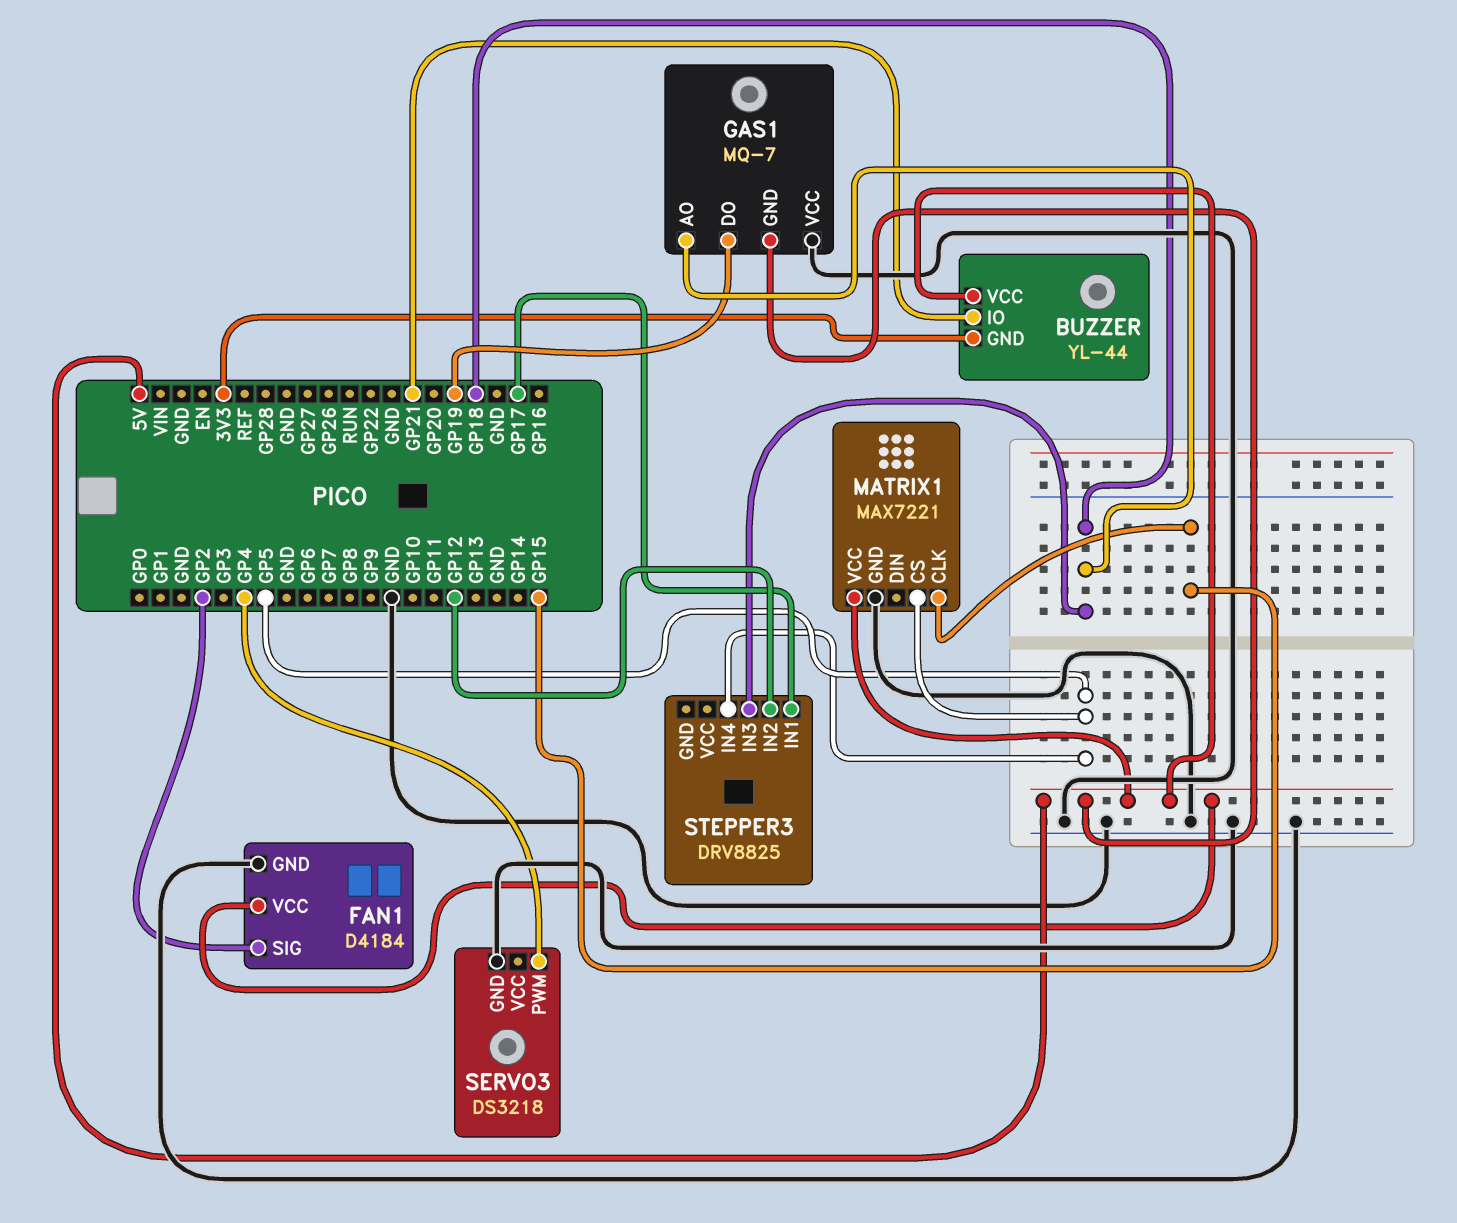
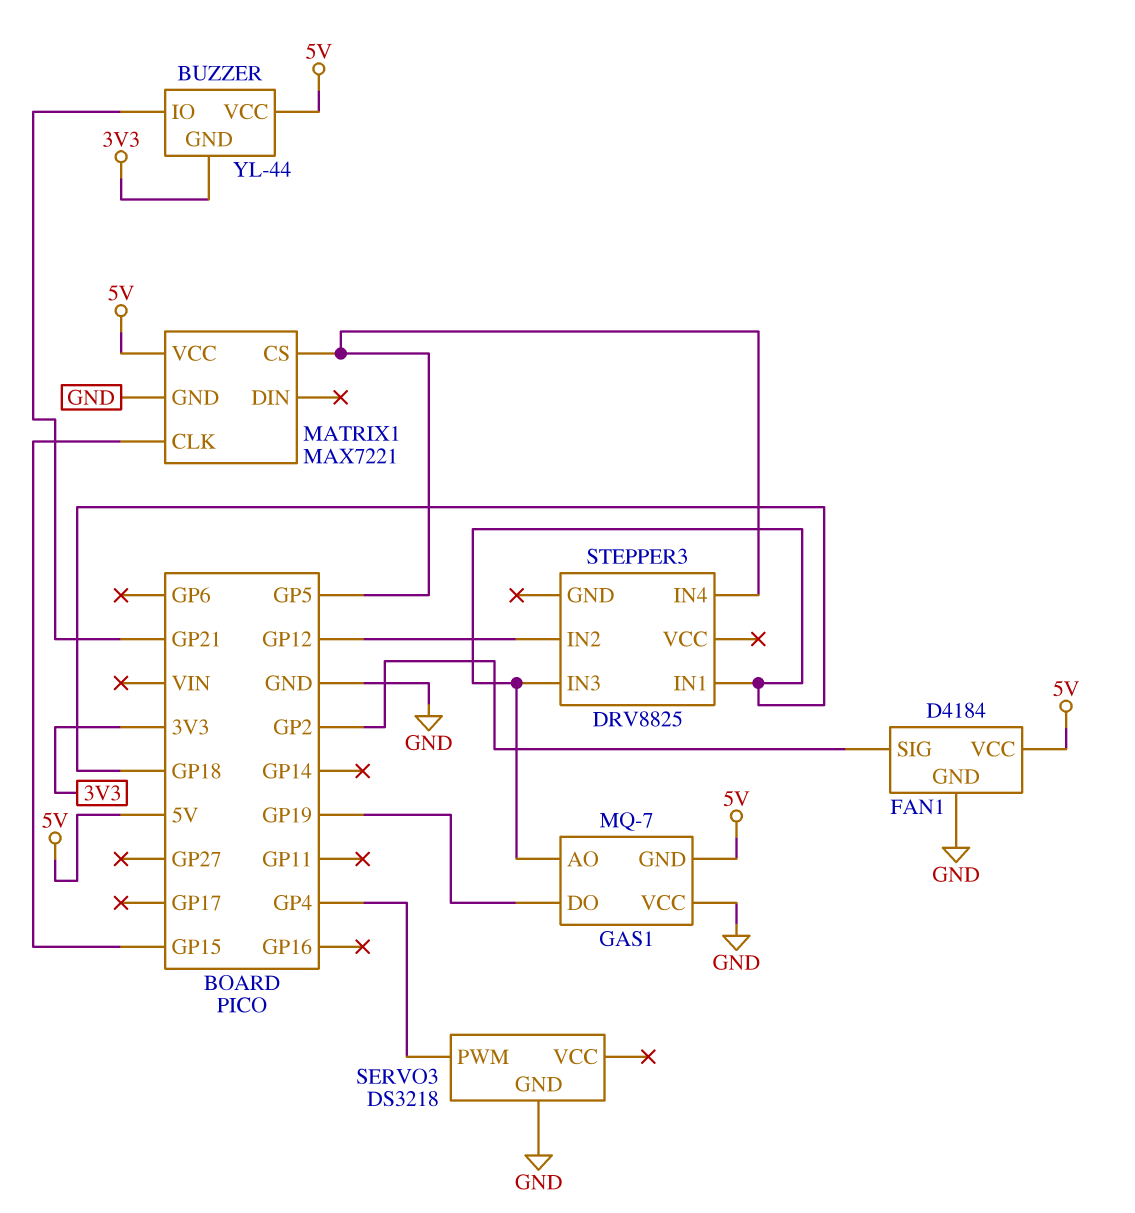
STEPPER3 pin IN1: GP17 -> GP18

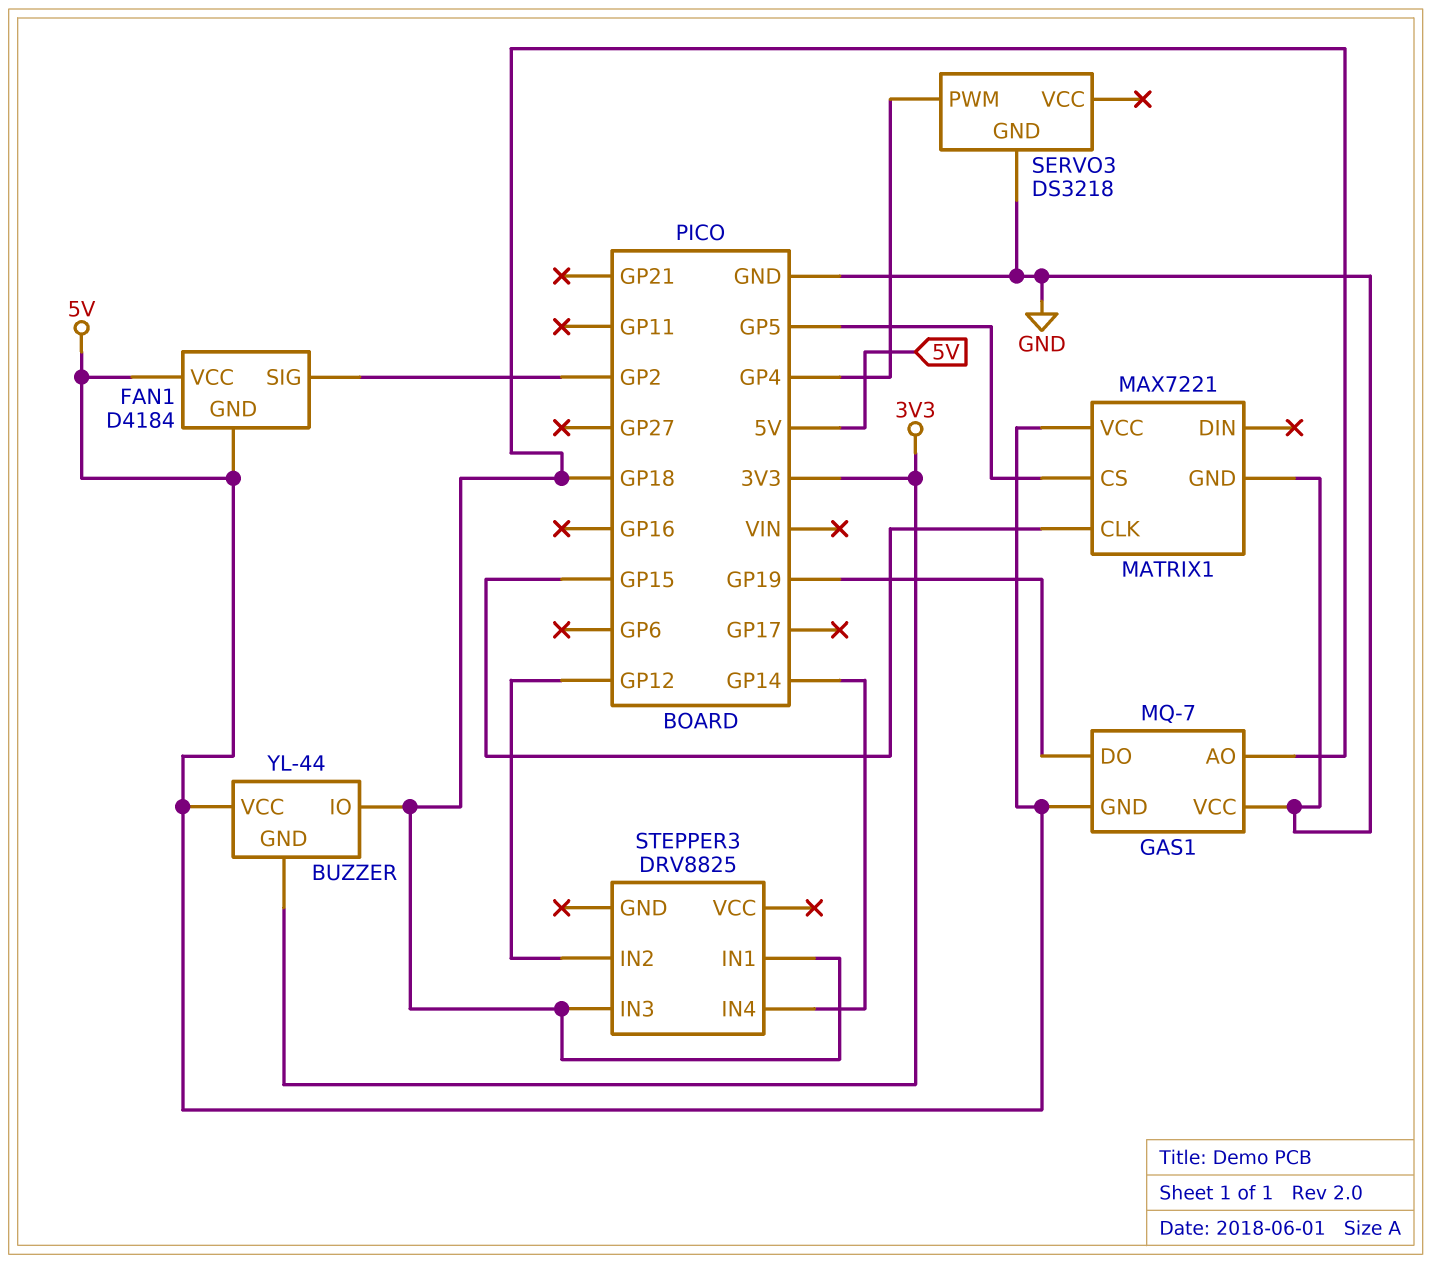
BUZZER pin IO: GP21 -> GP18
FAN1 pin GND: GND -> 5V
STEPPER3 pin IN4: GP5 -> GP14

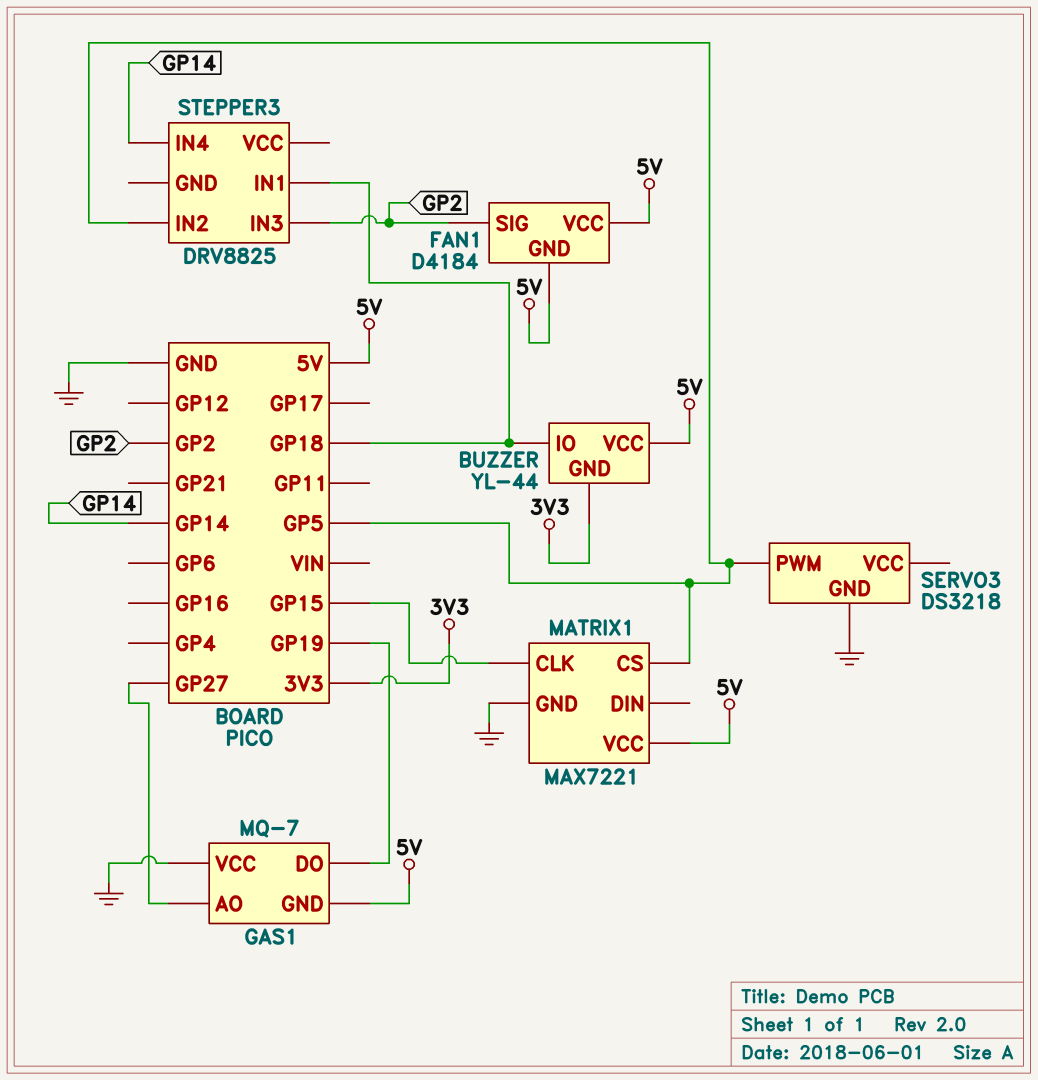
GAS1 pin AO: GP18 -> GP27
SERVO3 pin PWM: GP4 -> GP5
STEPPER3 pin IN2: GP12 -> GP5
STEPPER3 pin IN3: GP18 -> GP2

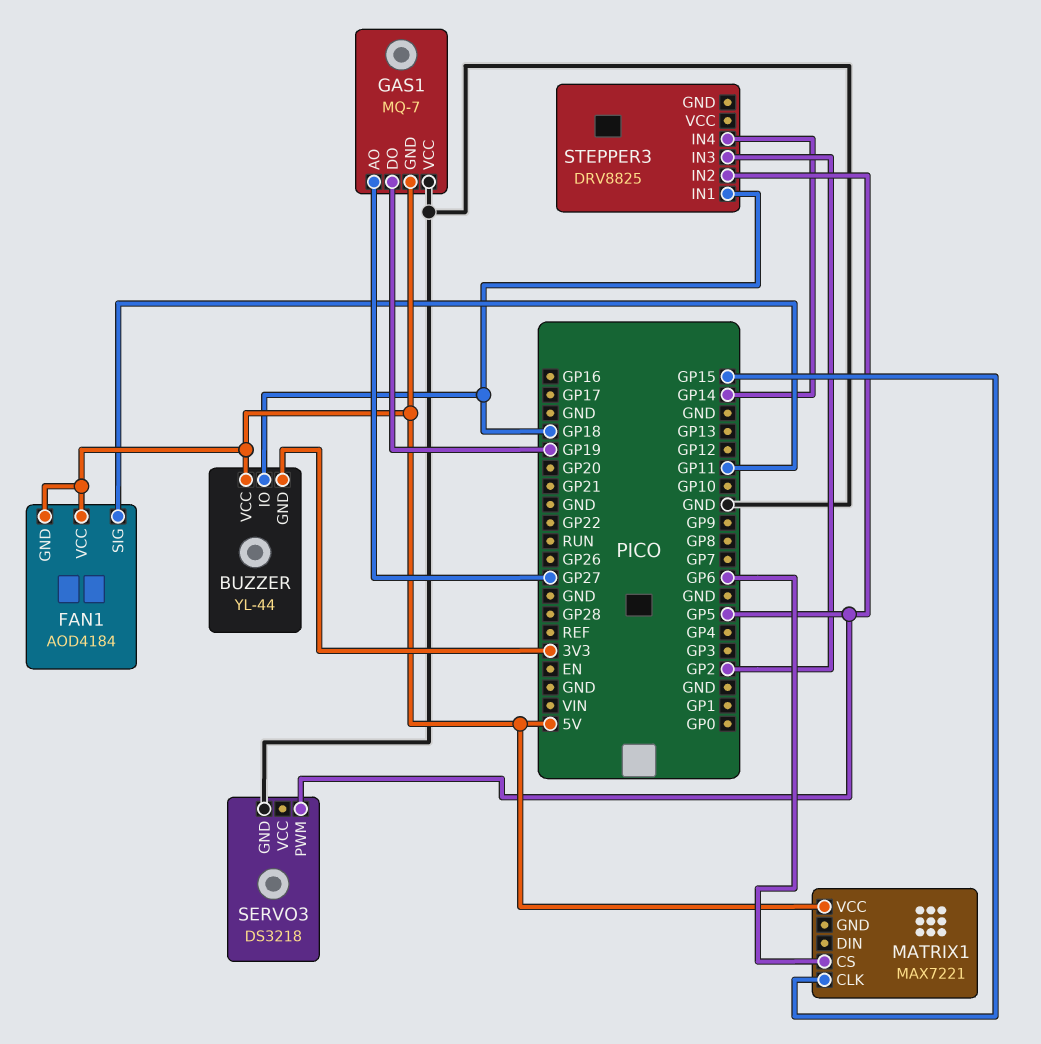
FAN1: D4184 -> AOD4184
FAN1 pin SIG: GP2 -> GP11
MATRIX1 pin CS: GP5 -> GP6
MATRIX1 pin GND: GND -> none

